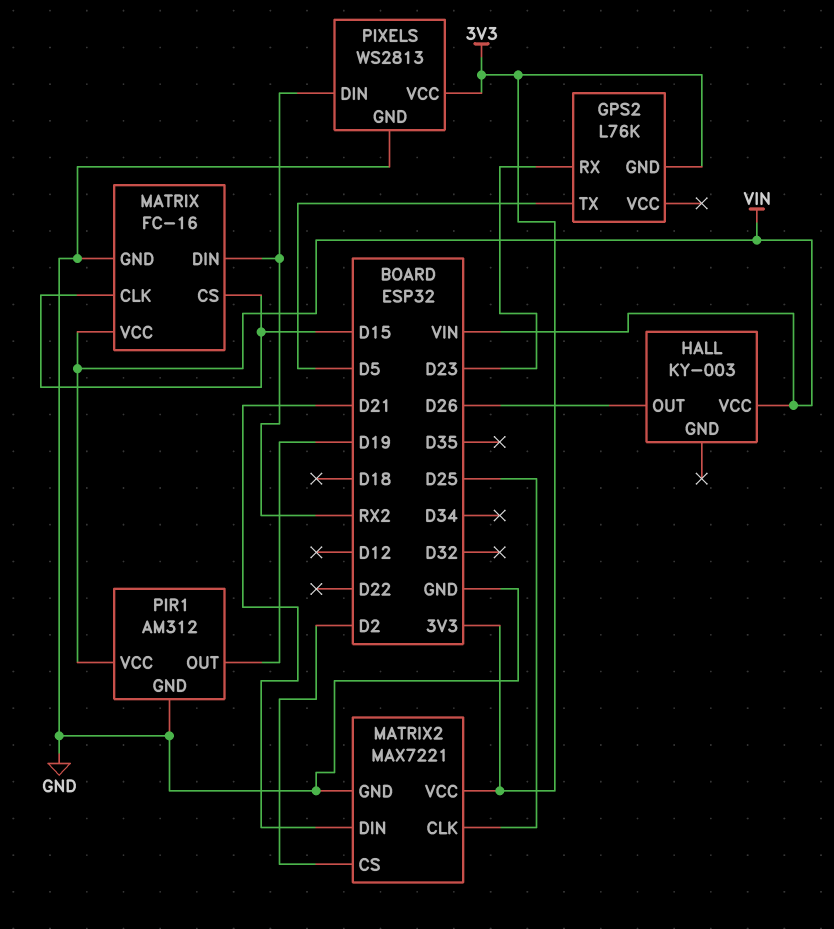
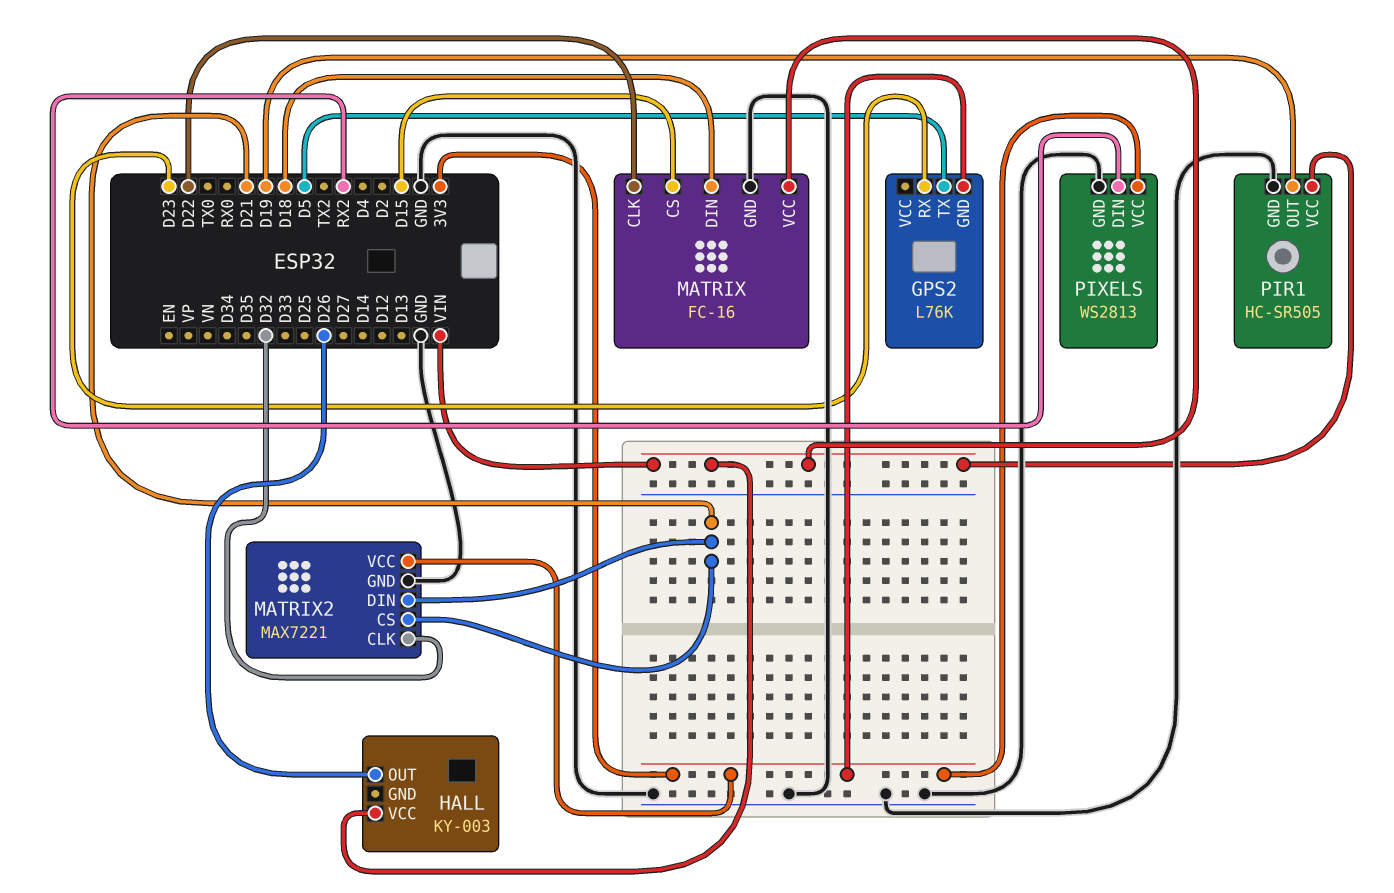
MATRIX pin CLK: D15 -> D22
MATRIX pin DIN: RX2 -> D18
MATRIX2 pin CLK: D25 -> D32
MATRIX2 pin CS: D2 -> D21
PIR1: AM312 -> HC-SR505

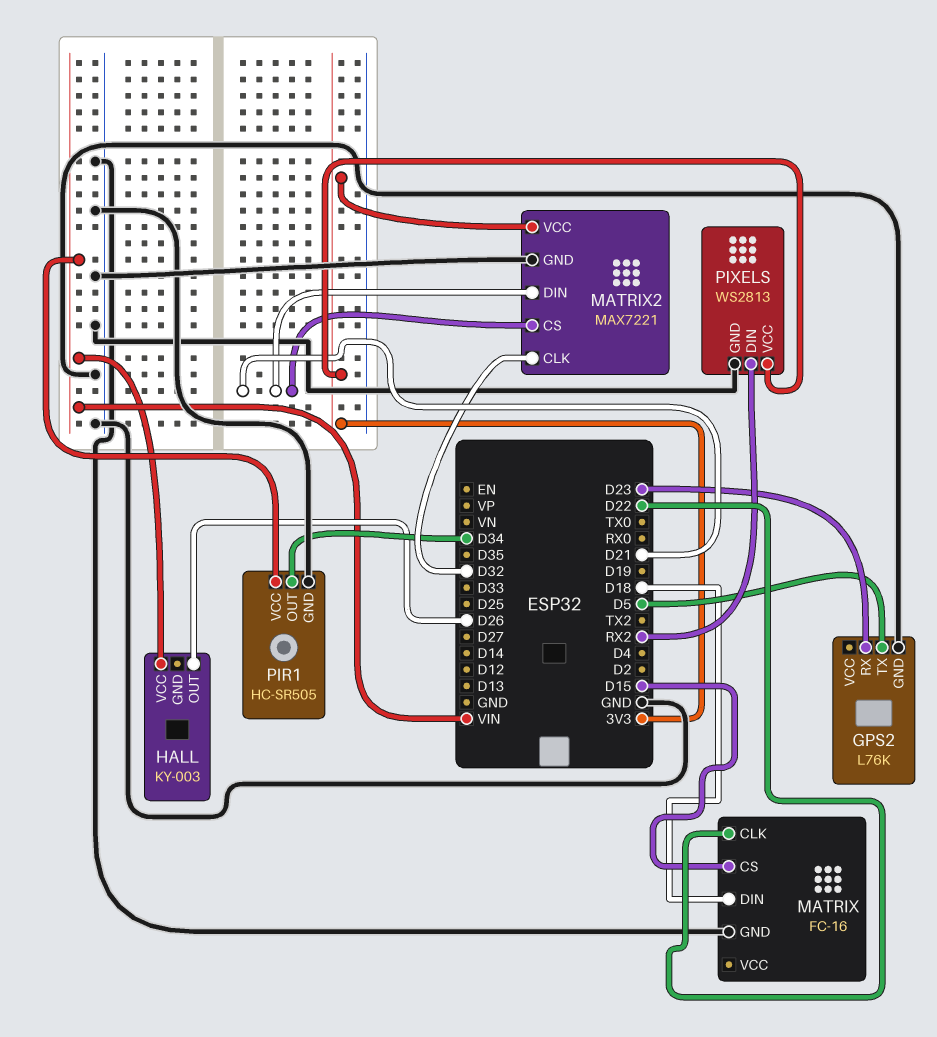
GPS2 pin GND: 3V3 -> GND
MATRIX pin VCC: VIN -> none
PIR1 pin OUT: D19 -> D34

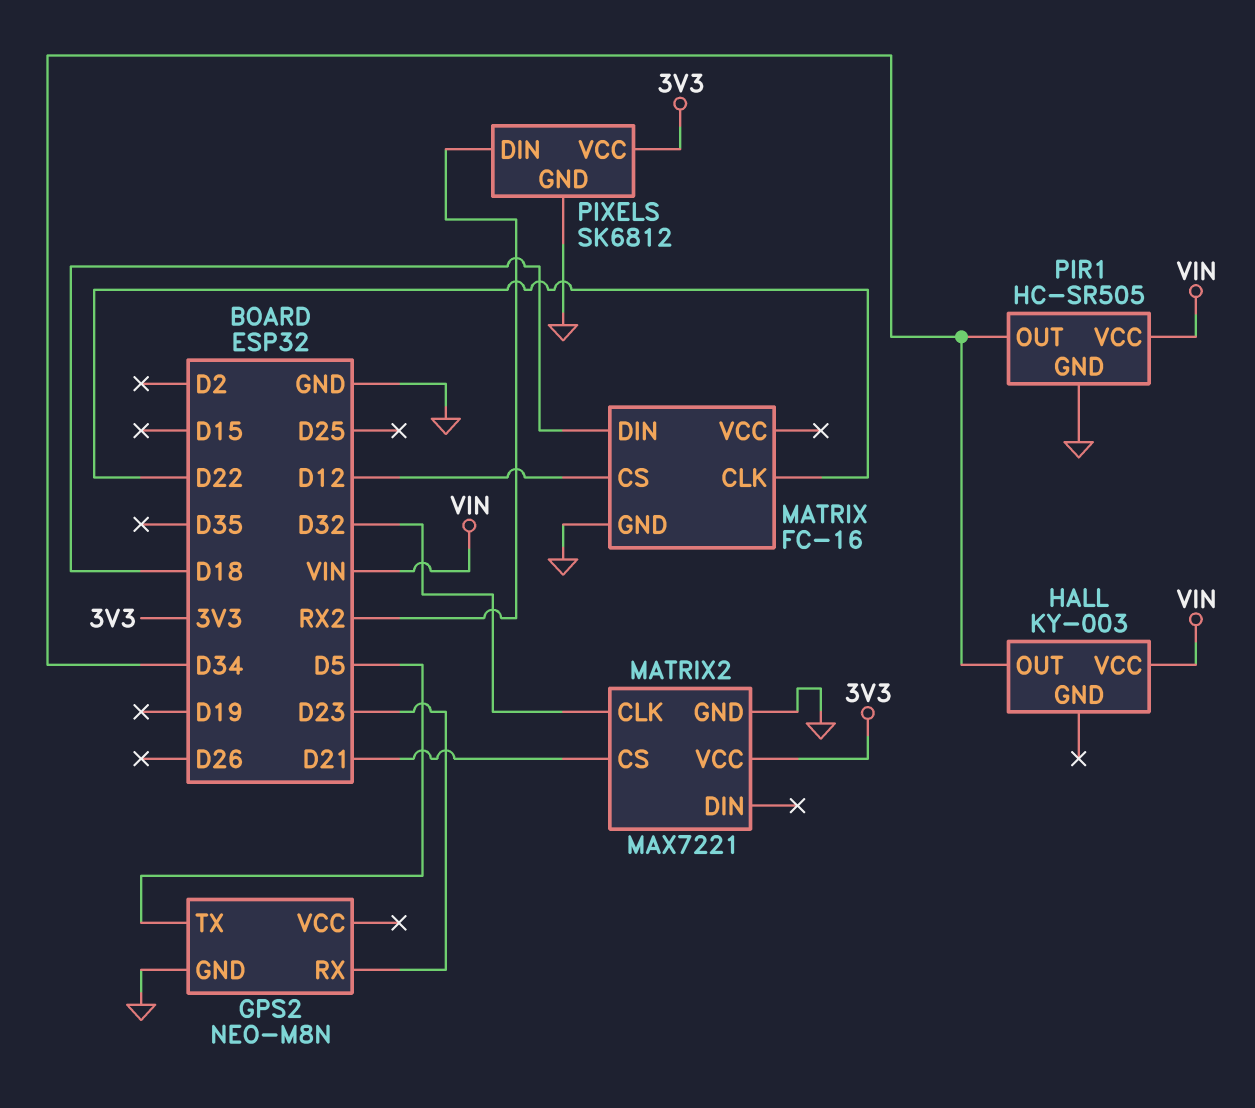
GPS2: L76K -> NEO-M8N
HALL pin OUT: D26 -> D34
MATRIX pin CS: D15 -> D12
MATRIX2 pin DIN: D21 -> none
PIXELS: WS2813 -> SK6812

